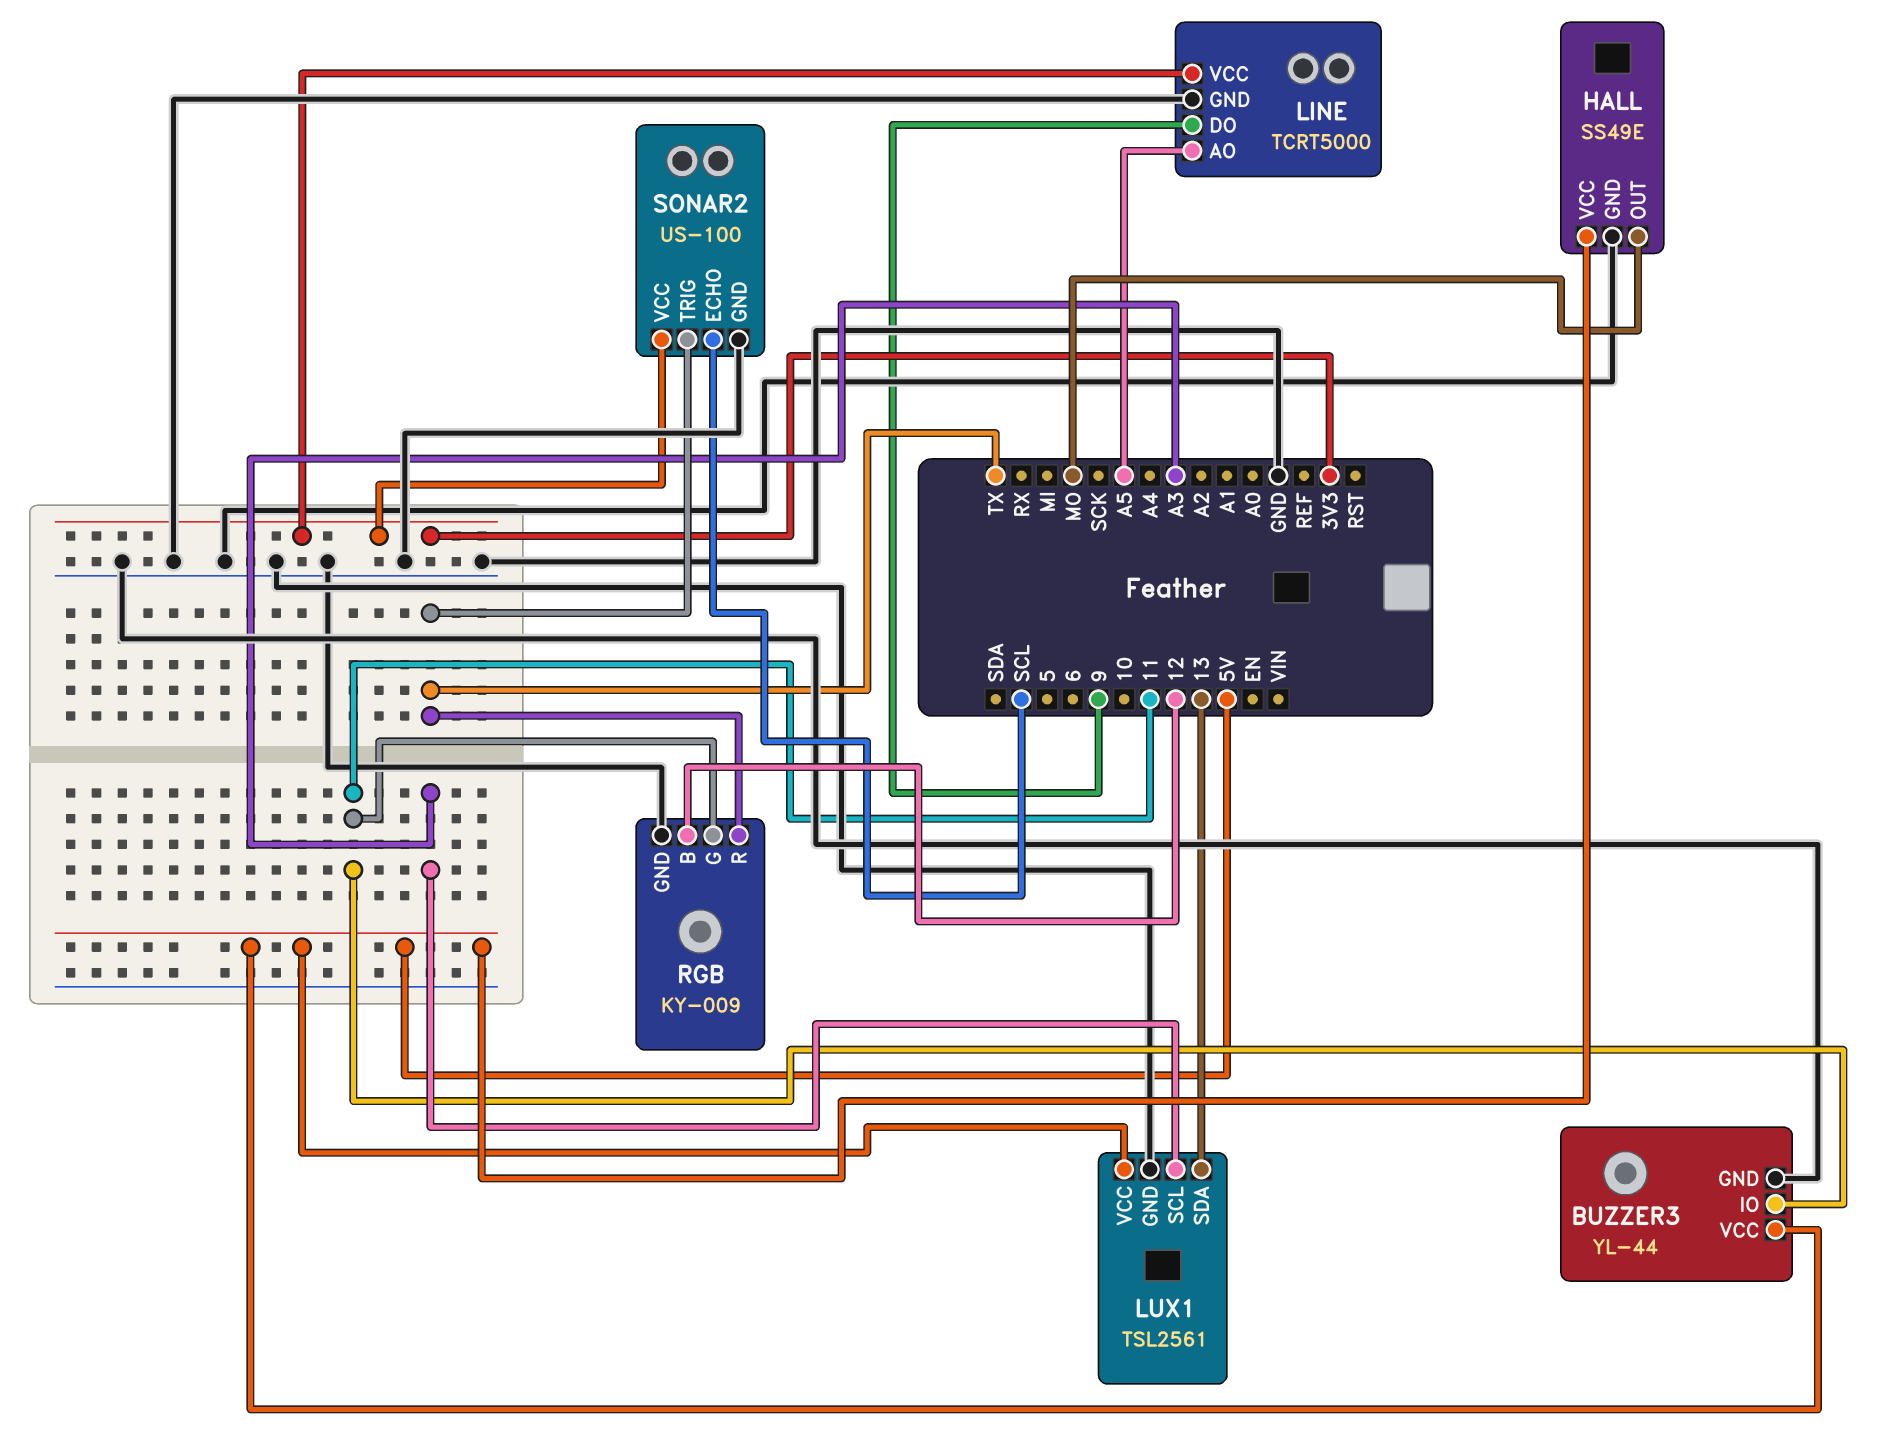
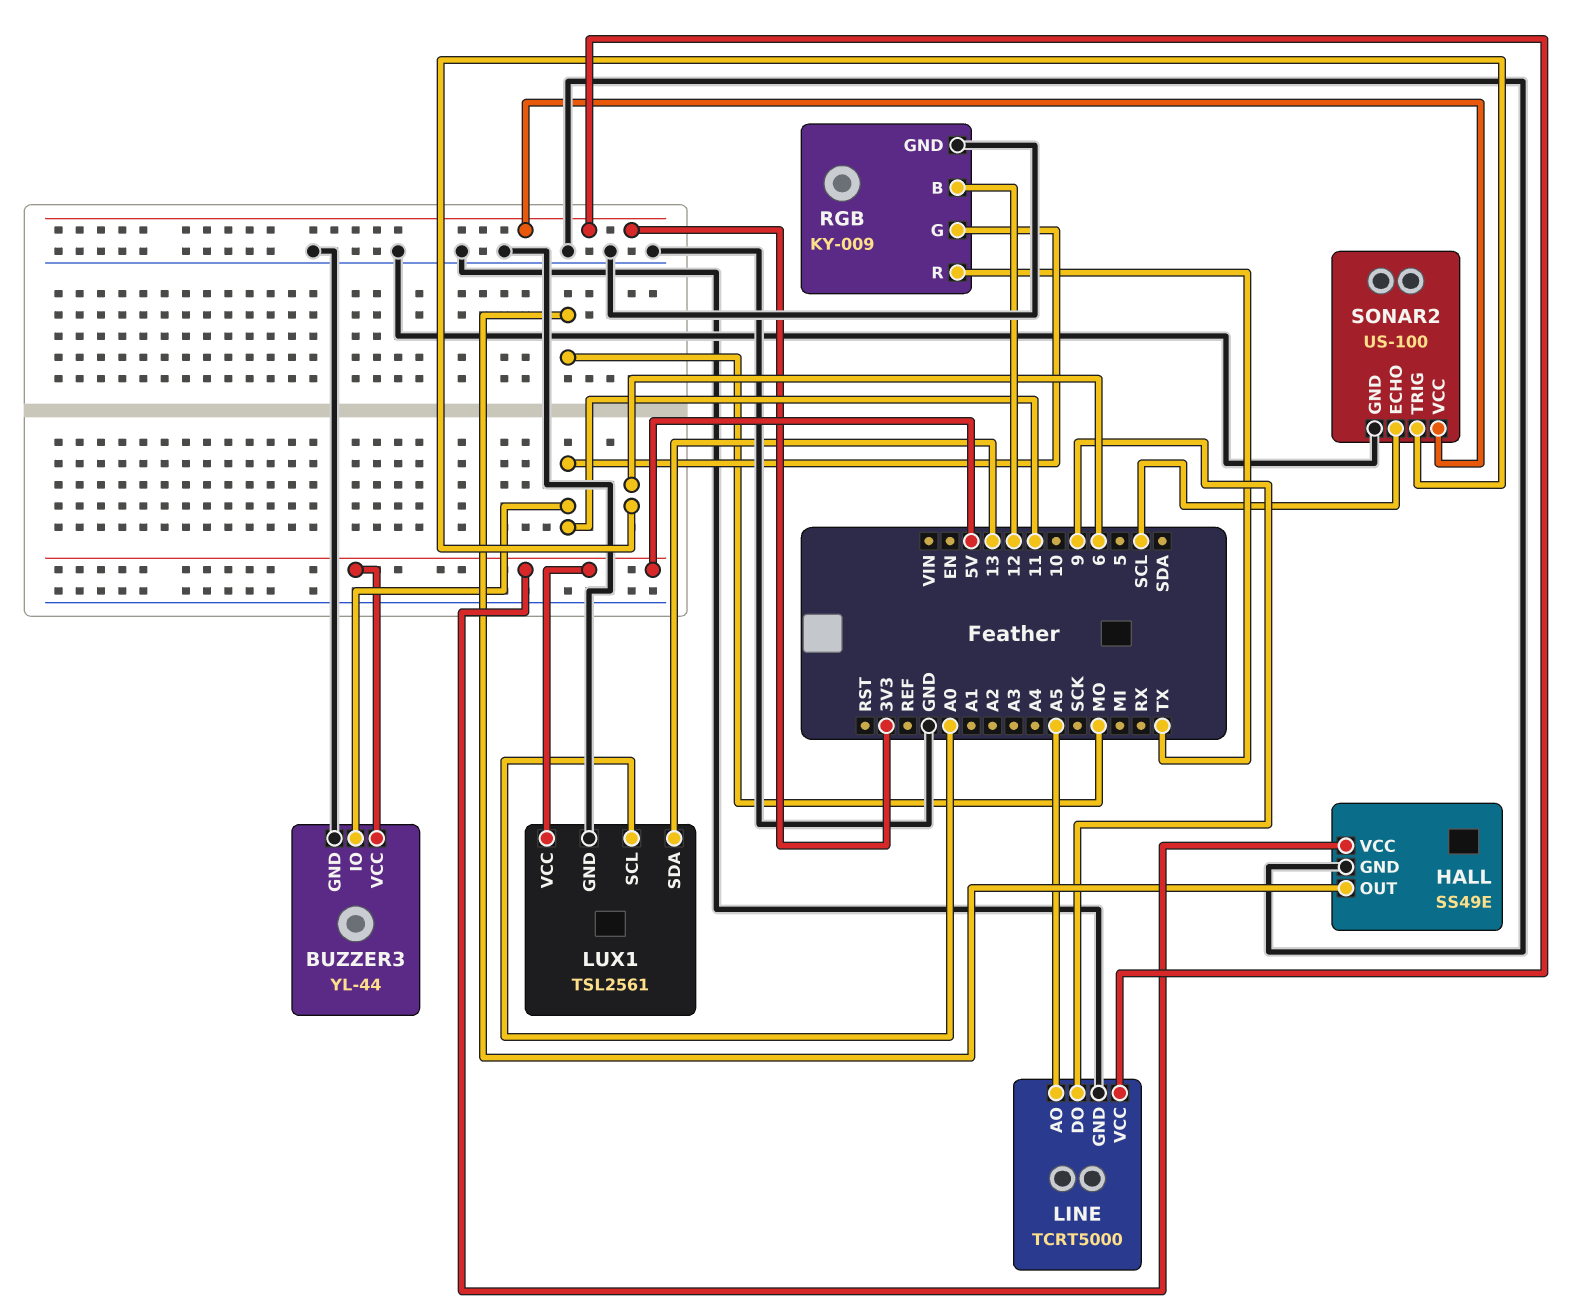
LUX1 pin SCL: A3 -> A0
SONAR2 pin TRIG: TX -> 6

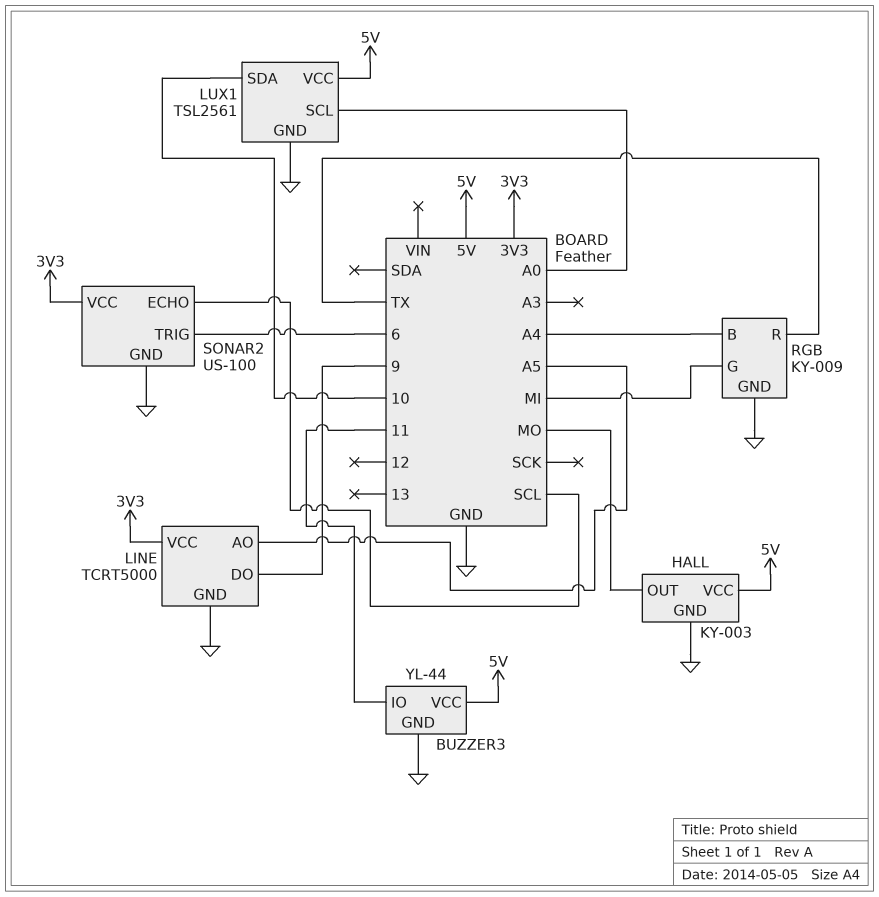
HALL: SS49E -> KY-003
LUX1 pin SDA: 13 -> 10
RGB pin B: 12 -> A4
RGB pin G: 11 -> MI

